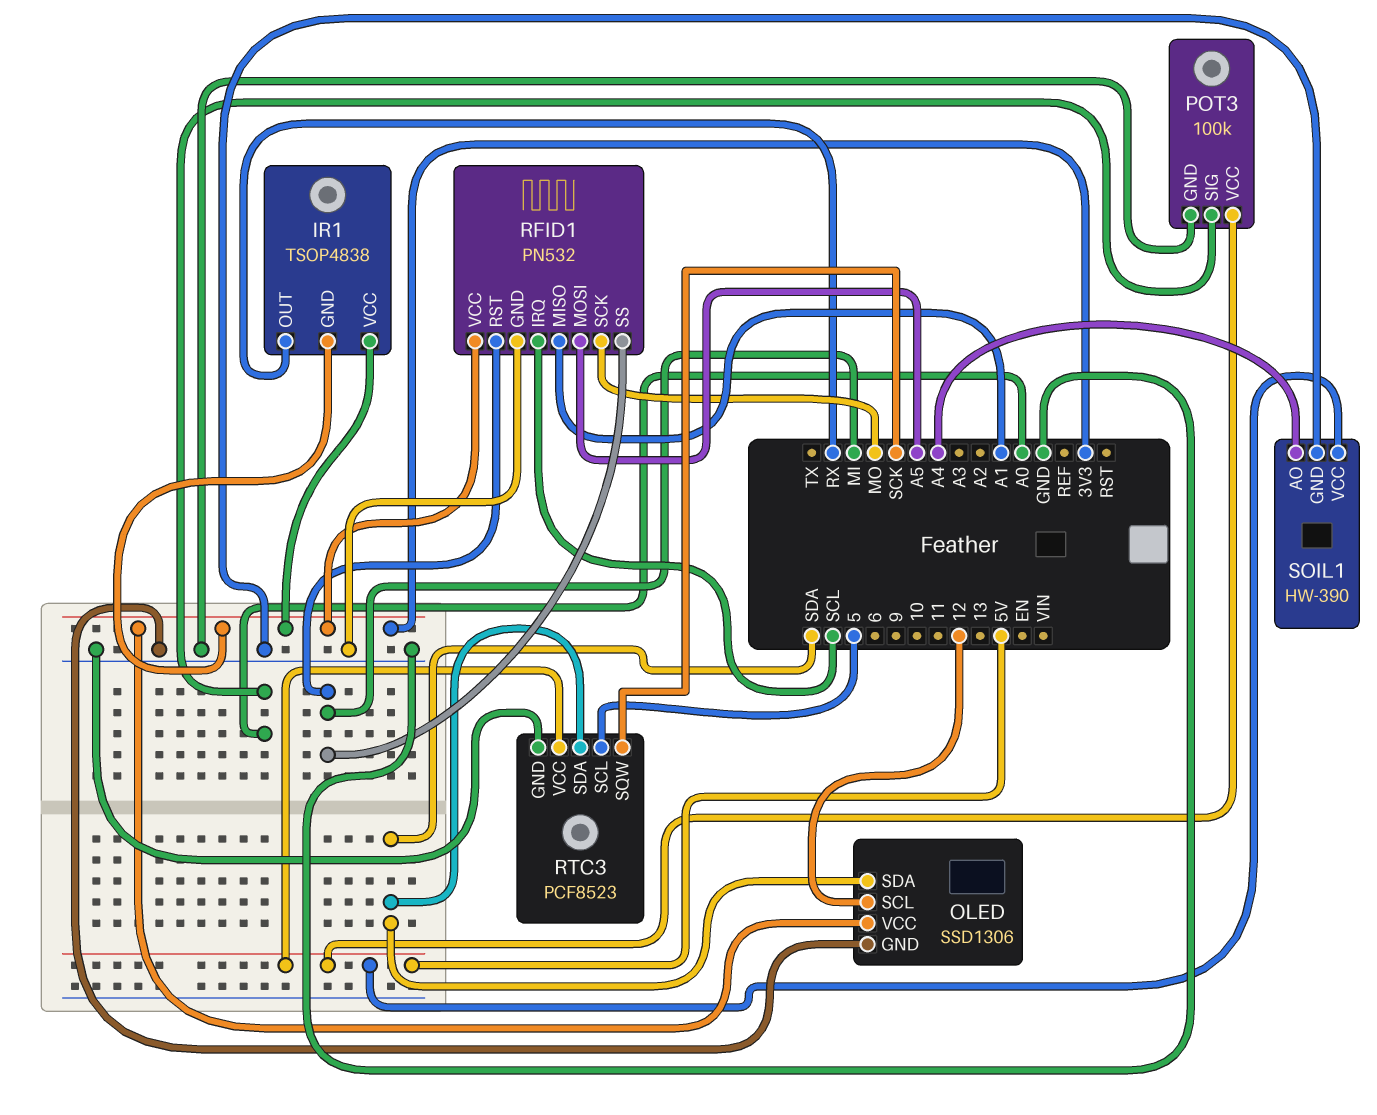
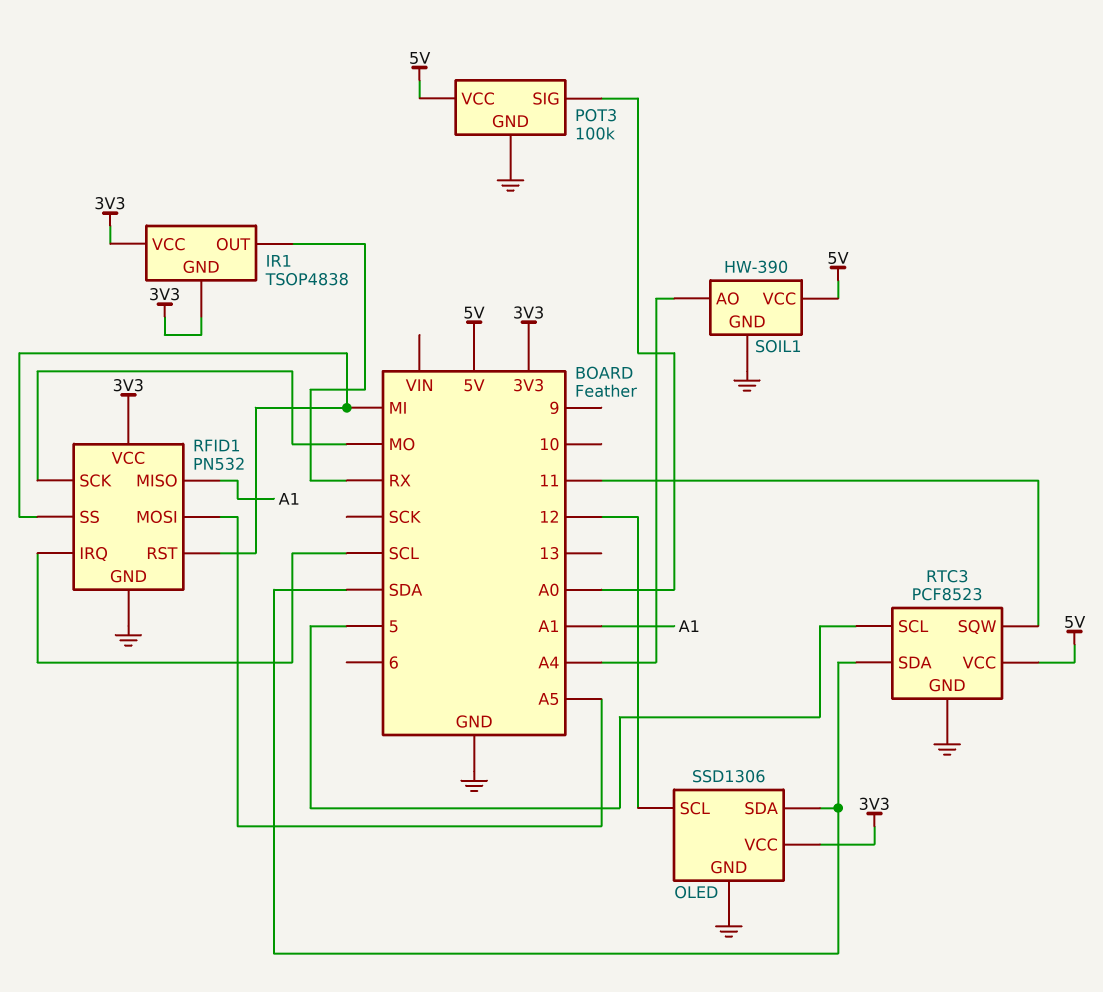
RTC3 pin SQW: SCK -> 11

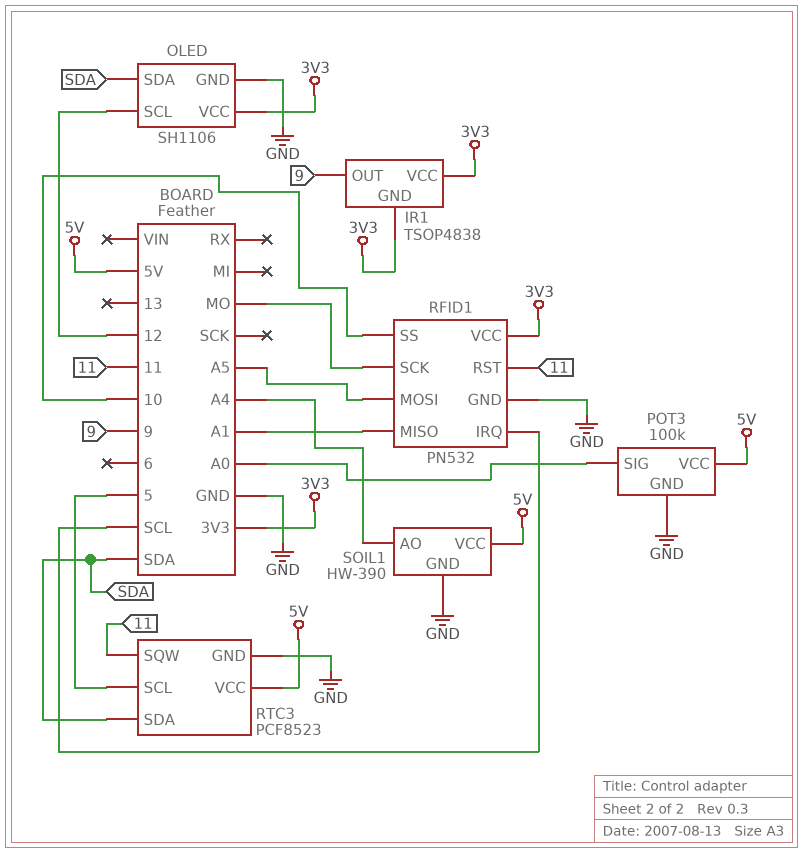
IR1 pin OUT: RX -> 9
OLED: SSD1306 -> SH1106
RFID1 pin RST: MI -> 11
RFID1 pin SS: MI -> 10

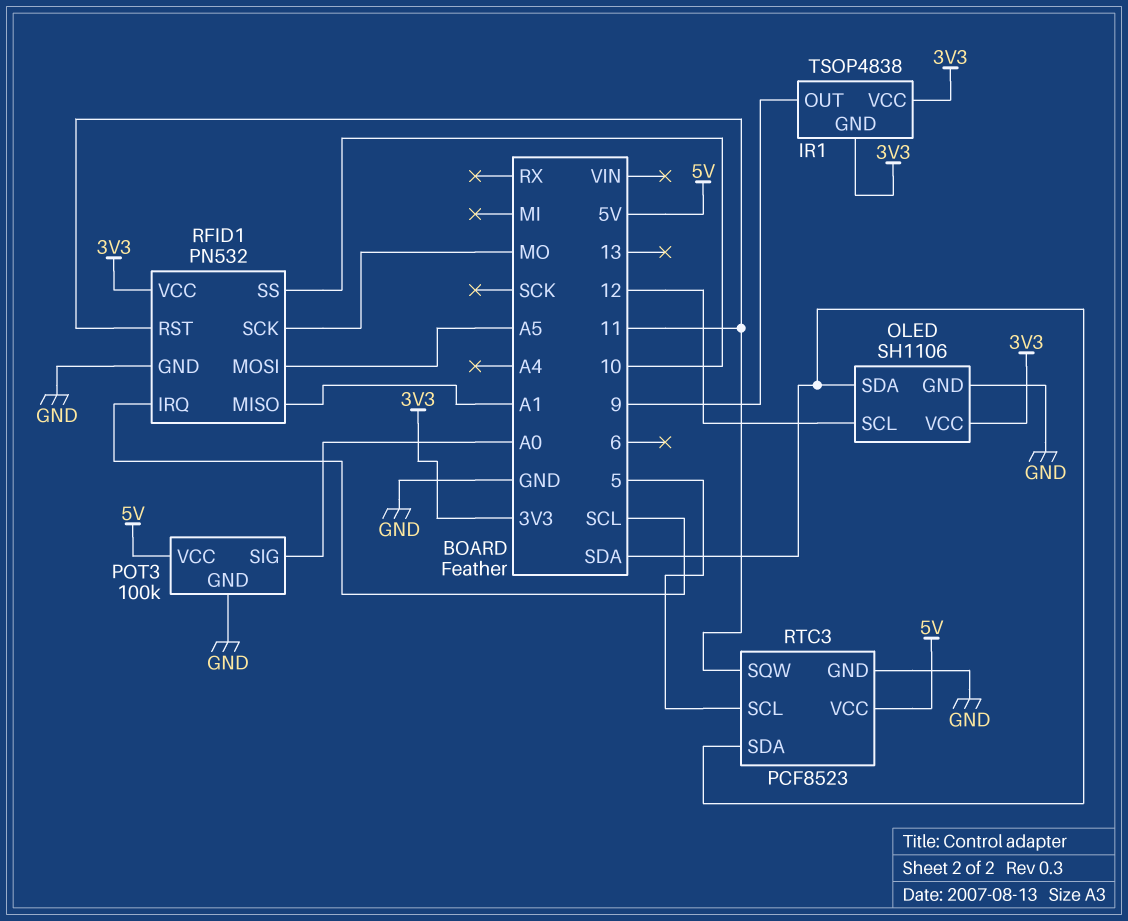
SOIL1: HW-390 -> none
SOIL1 pin AO: A4 -> none
SOIL1 pin GND: GND -> none
SOIL1 pin VCC: 5V -> none

